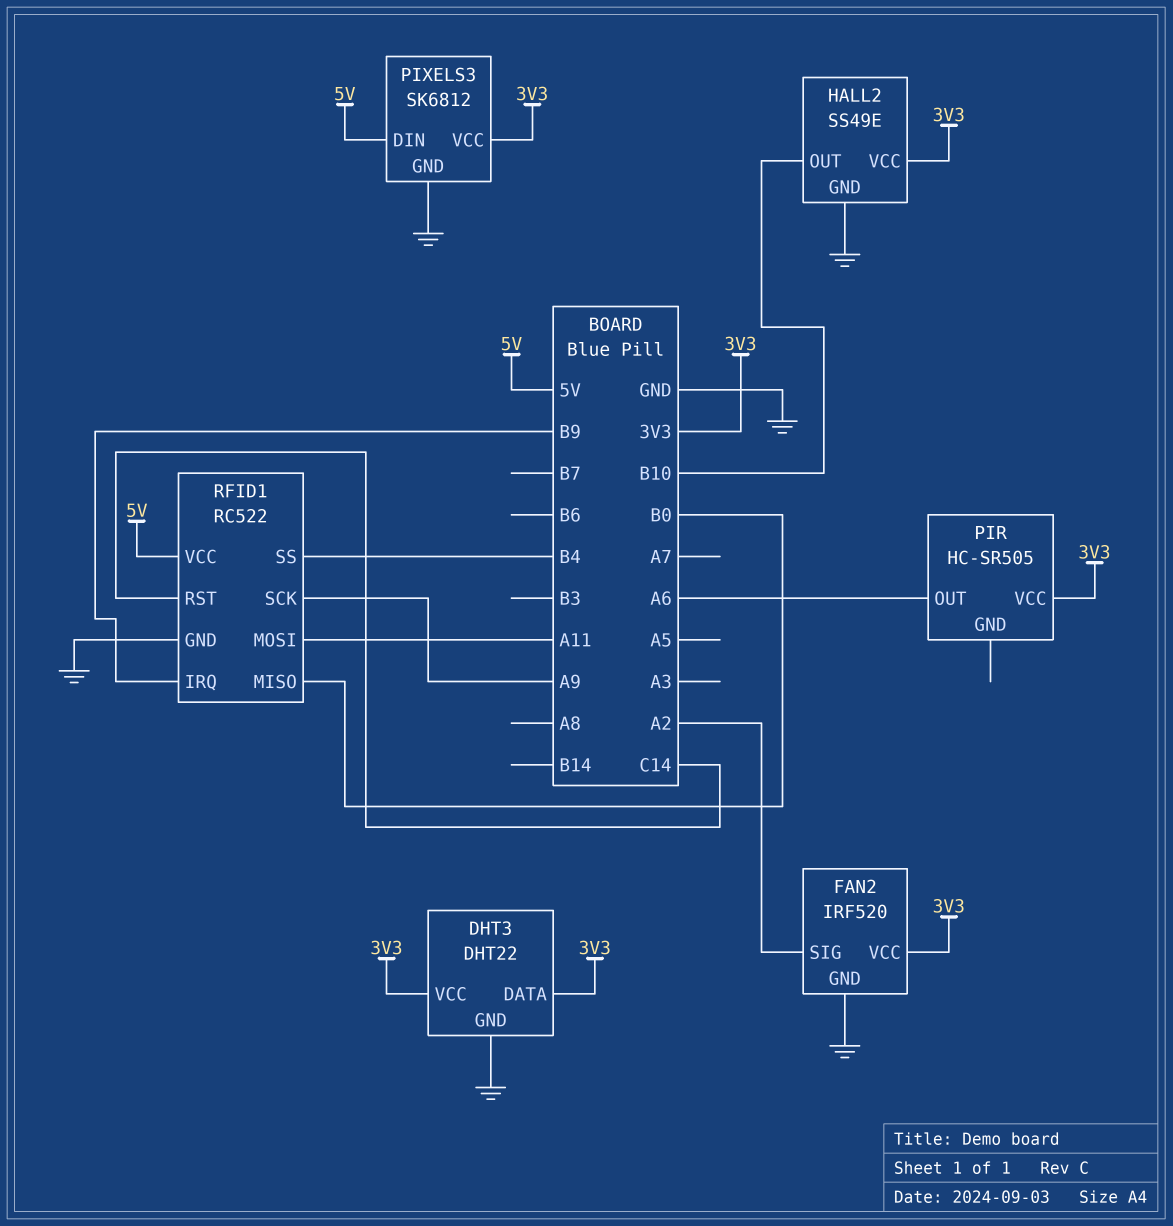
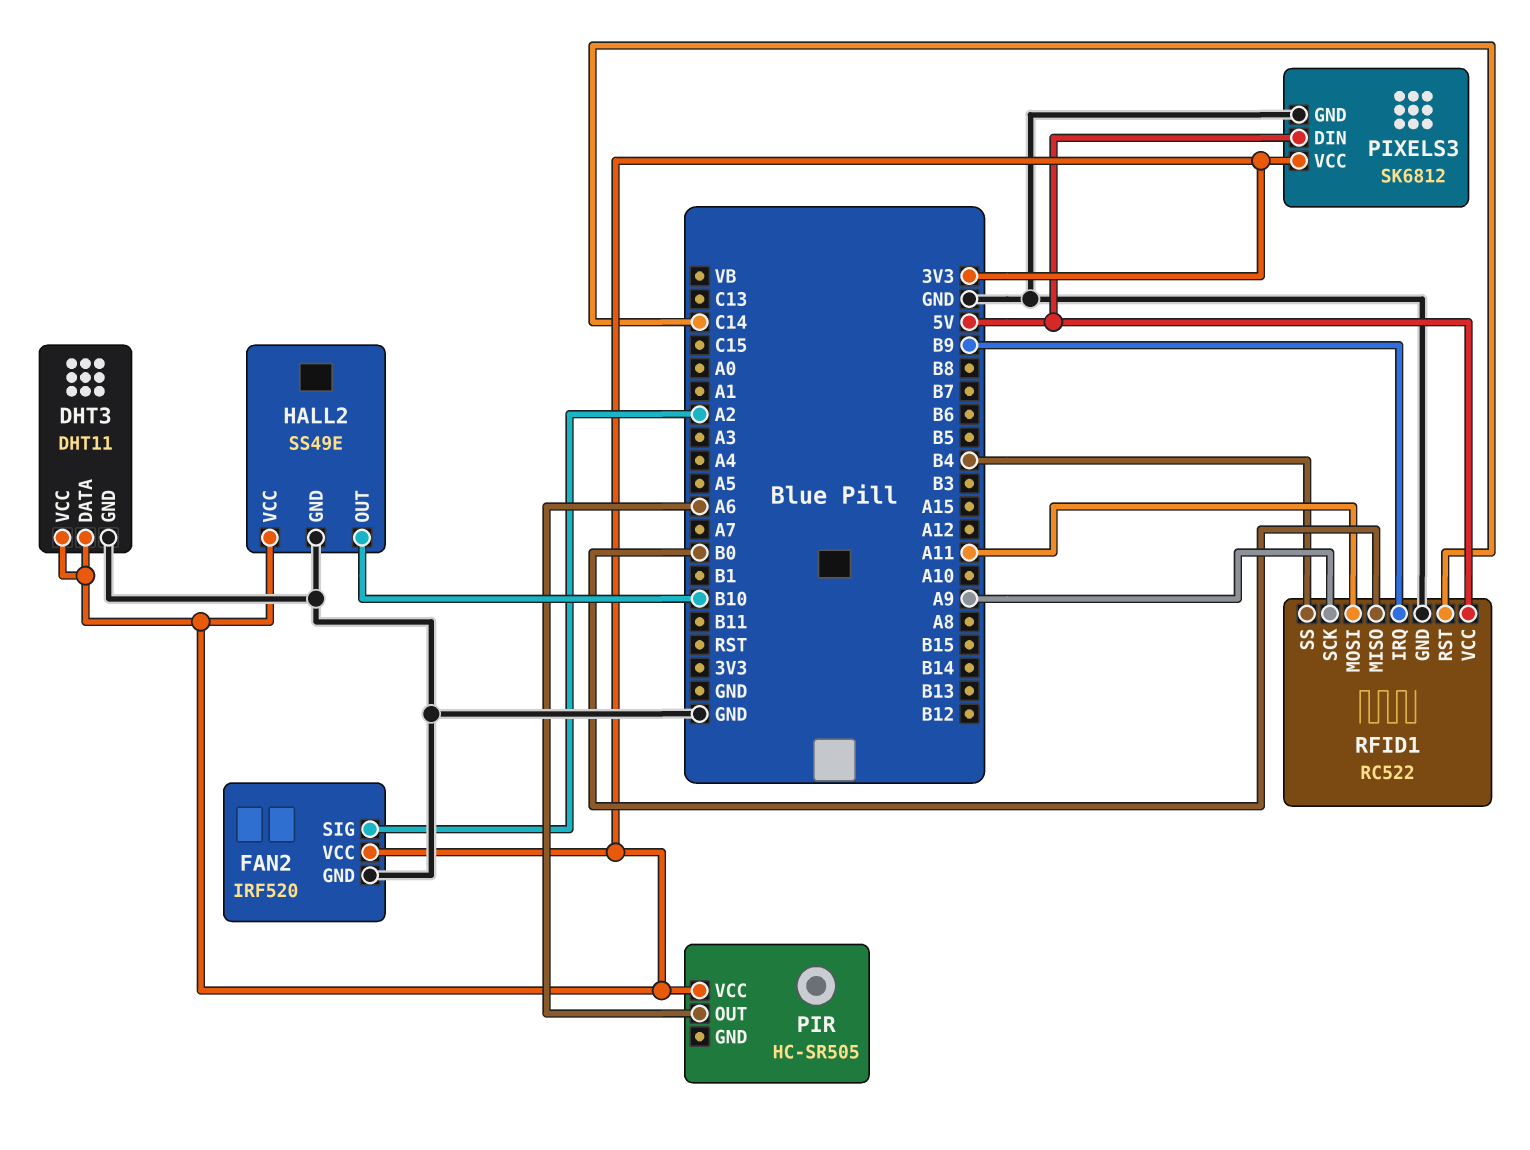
DHT3: DHT22 -> DHT11

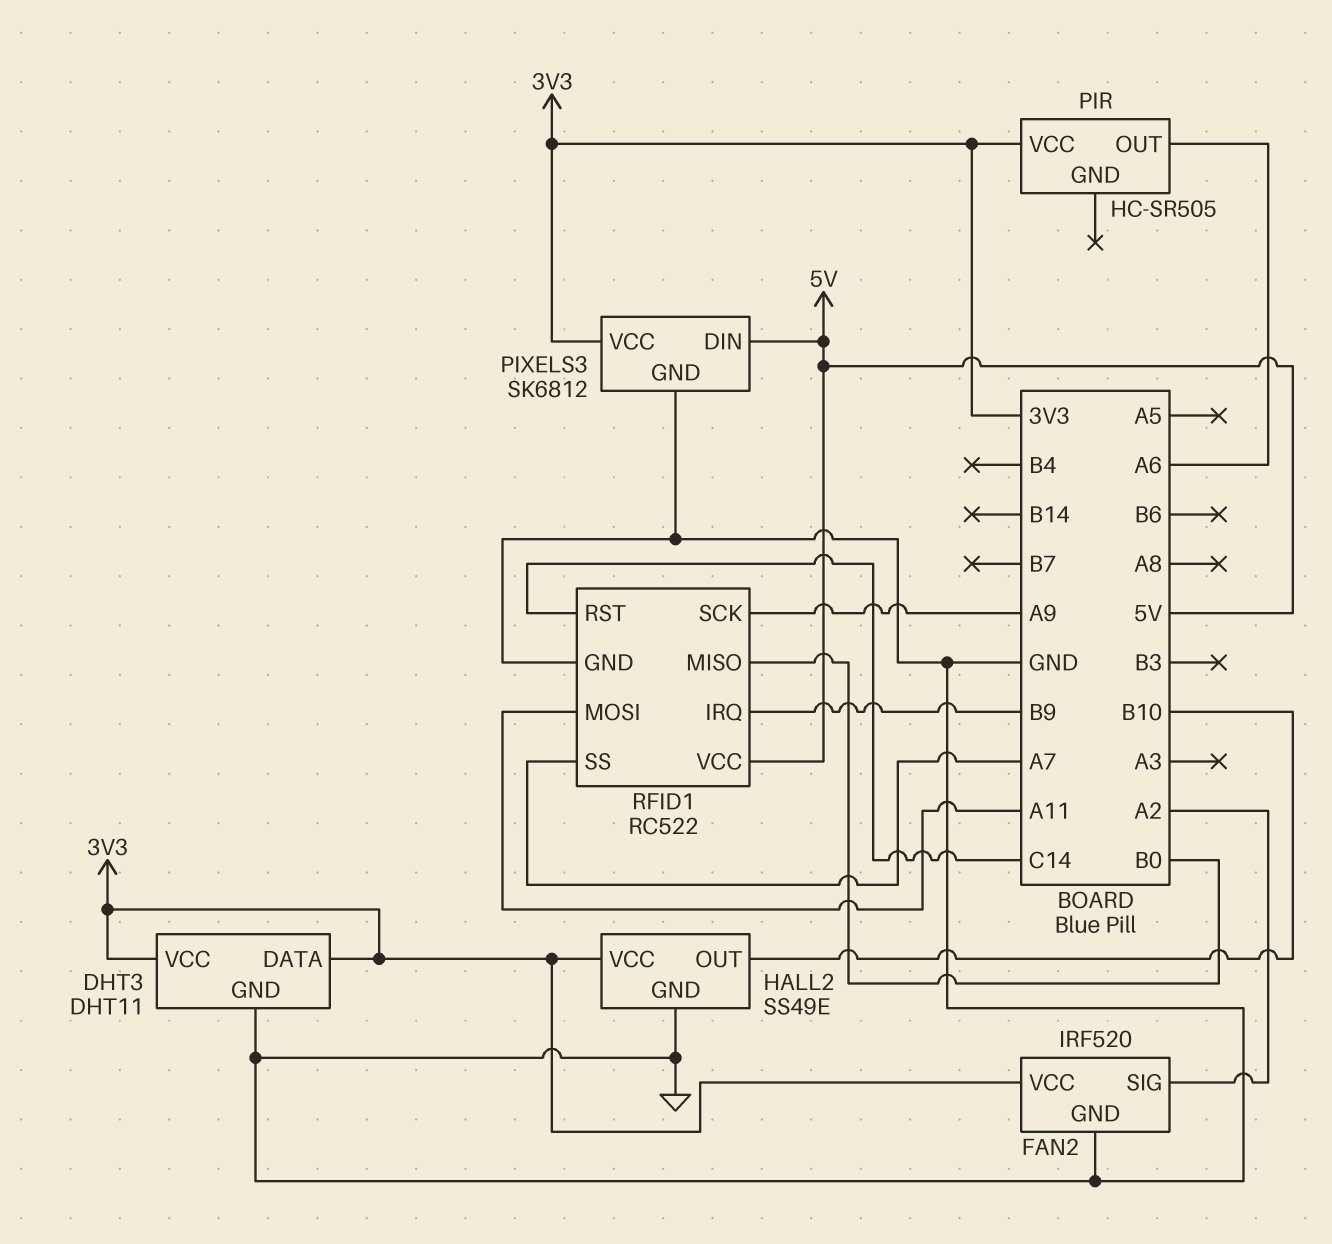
RFID1 pin SS: B4 -> A7

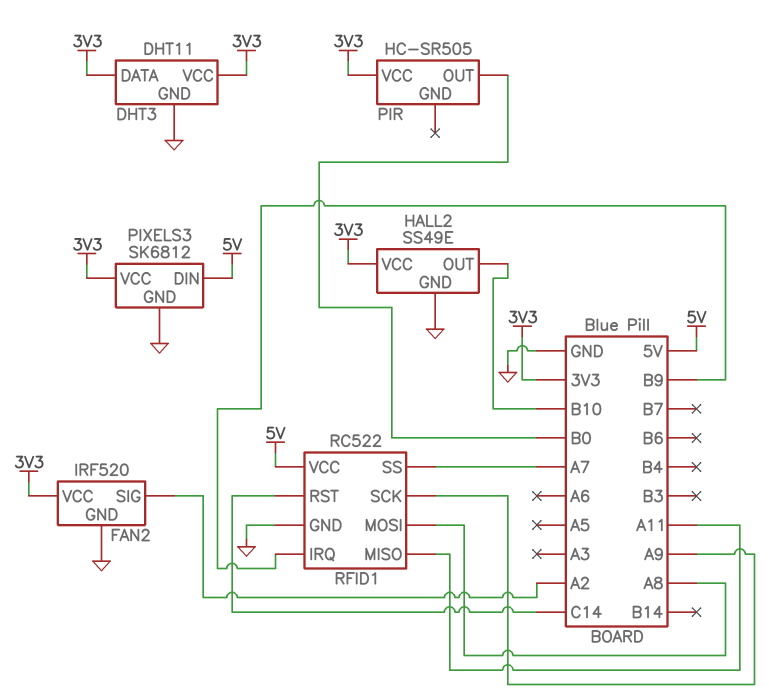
PIR pin OUT: A6 -> B0
RFID1 pin MISO: B0 -> A11
RFID1 pin MOSI: A11 -> A8

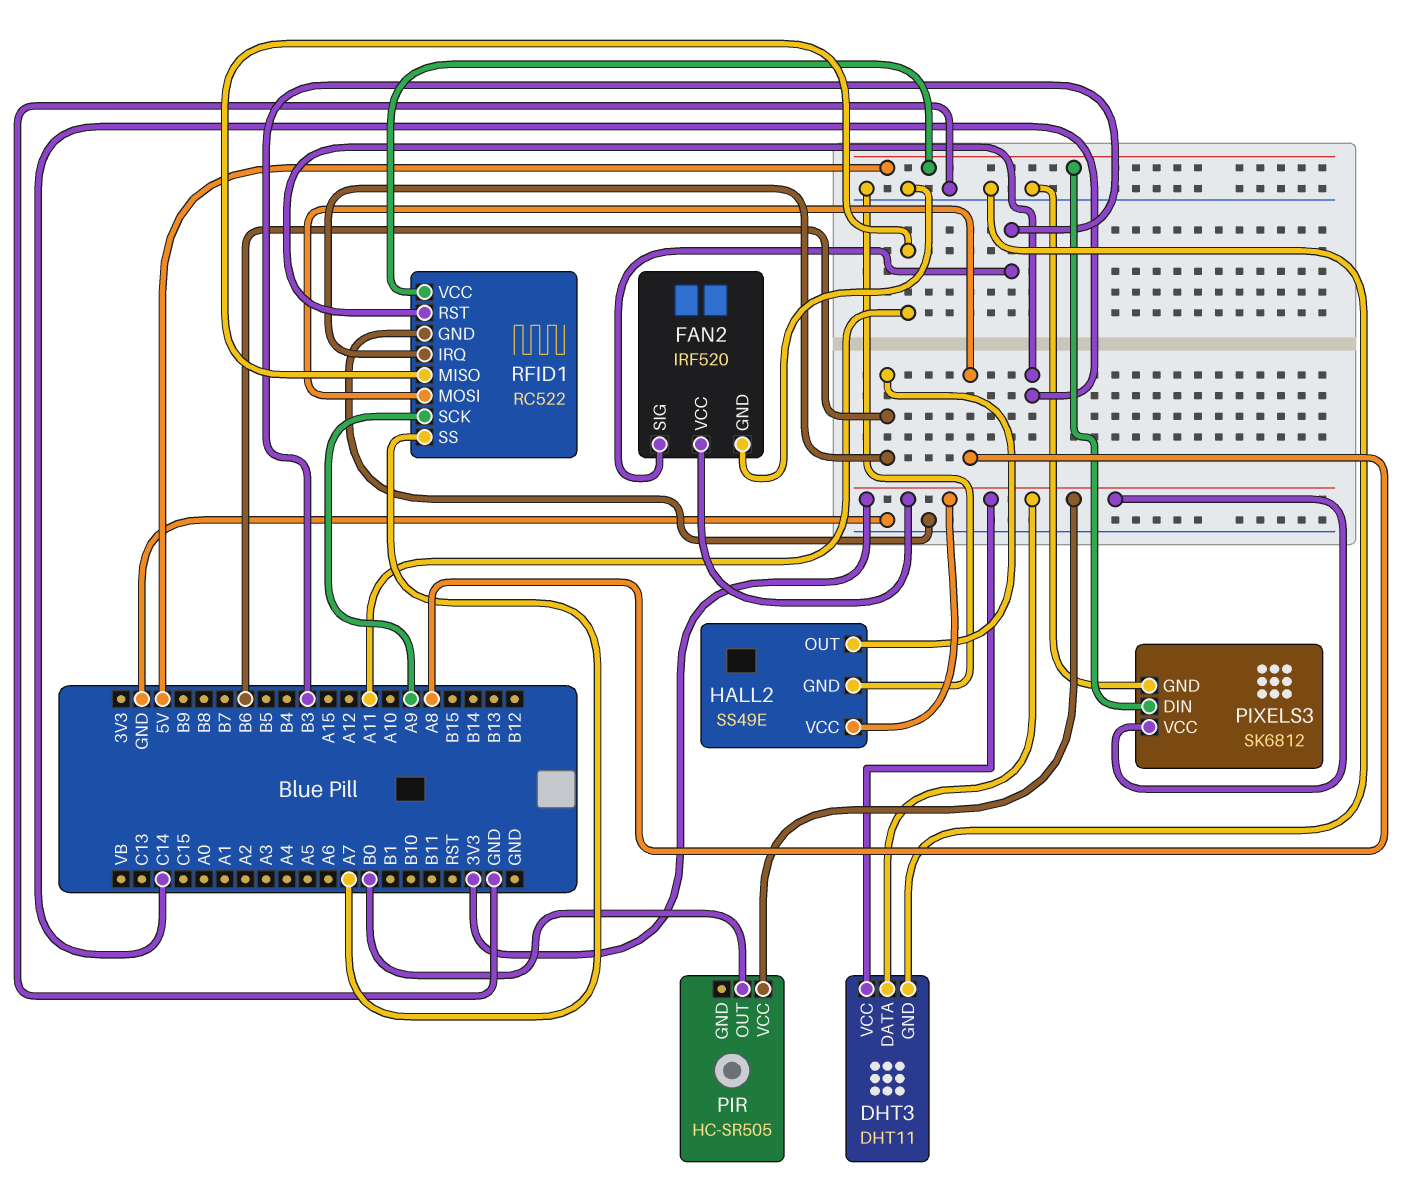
FAN2 pin SIG: A2 -> B3
HALL2 pin OUT: B10 -> B6
RFID1 pin IRQ: B9 -> B6

